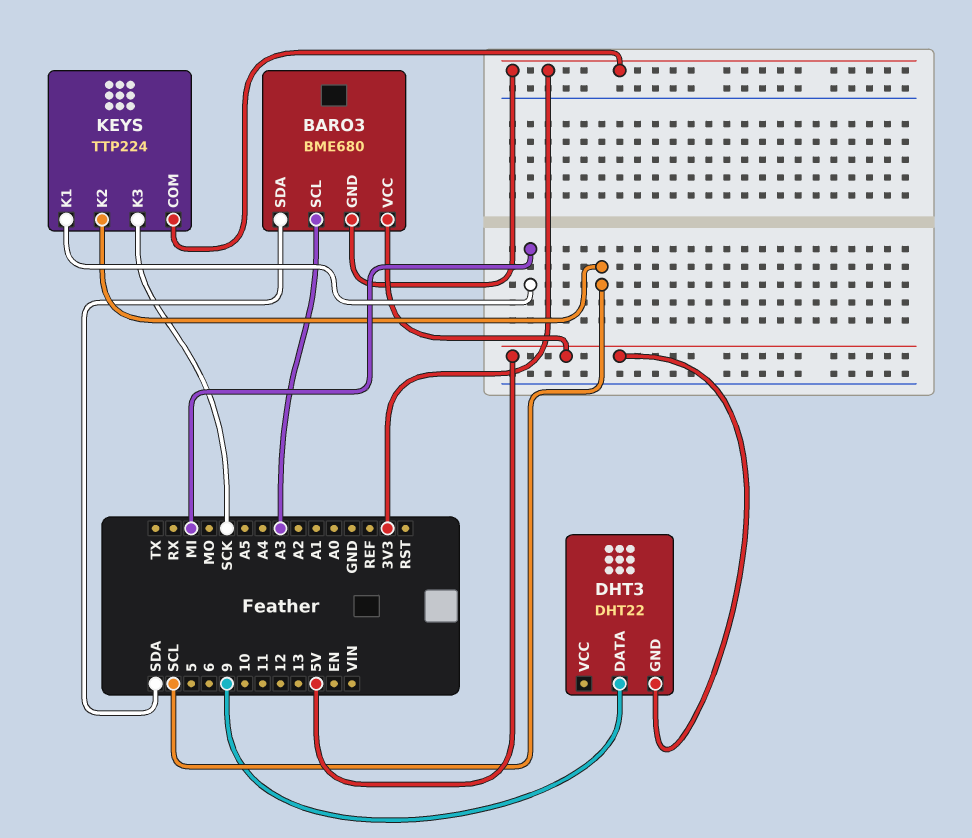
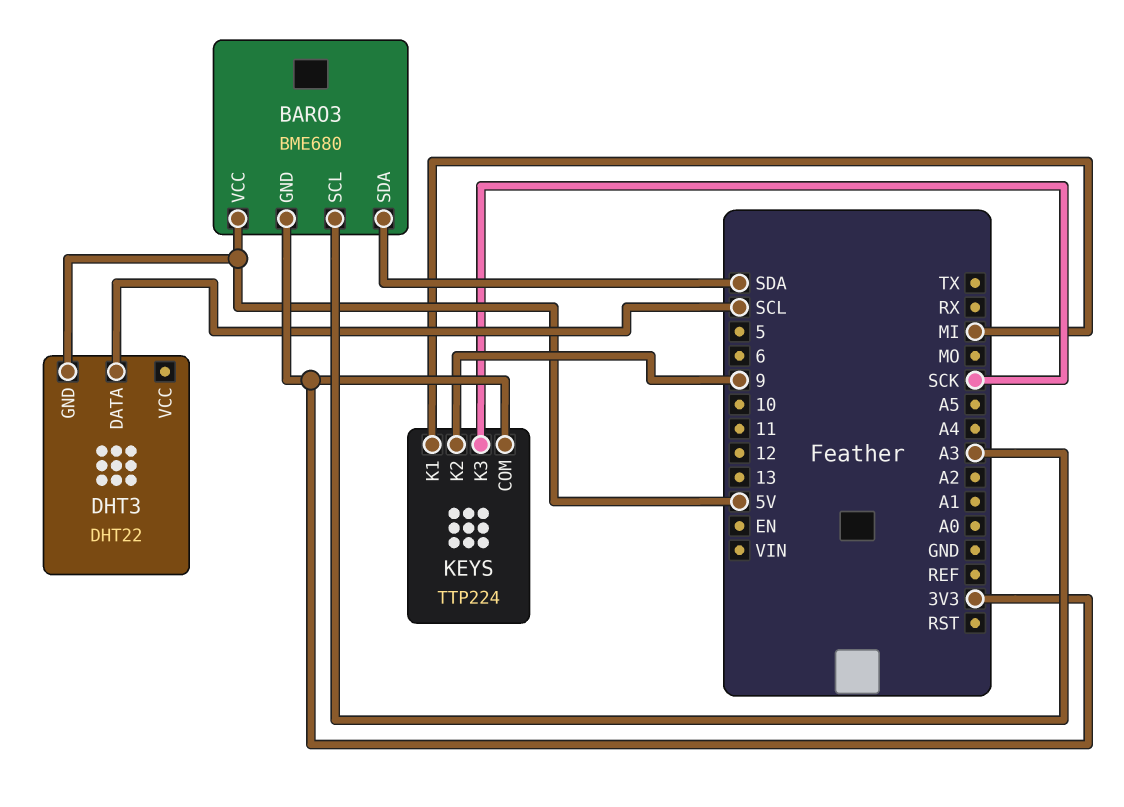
DHT3 pin DATA: 9 -> SCL
KEYS pin K2: SCL -> 9

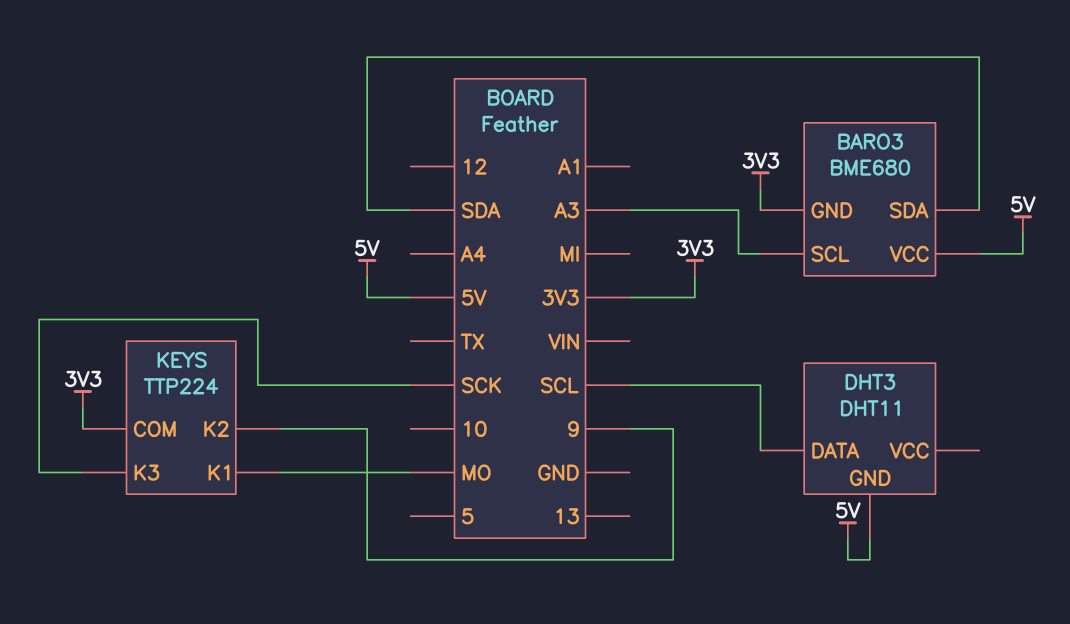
DHT3: DHT22 -> DHT11
KEYS pin K1: MI -> MO

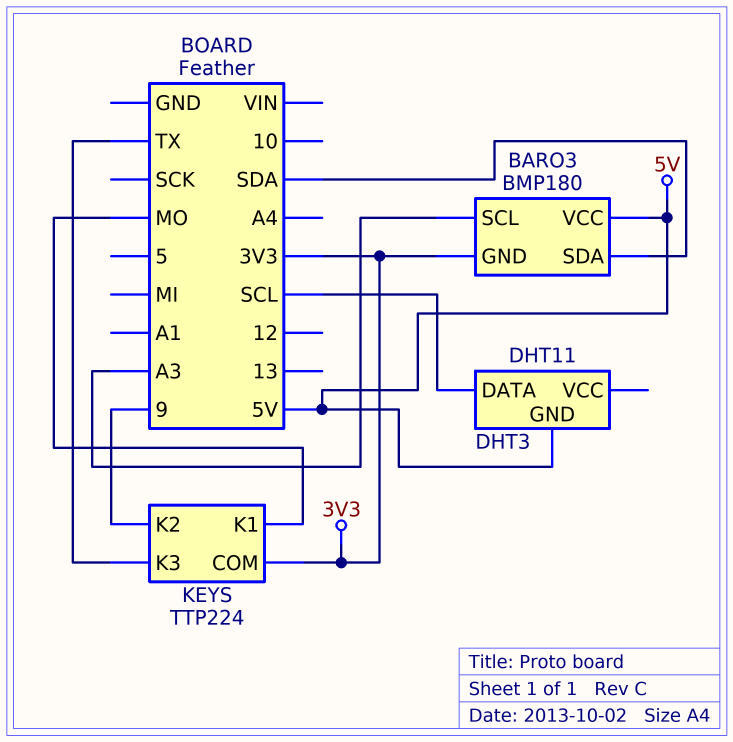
BARO3: BME680 -> BMP180
KEYS pin K3: SCK -> TX

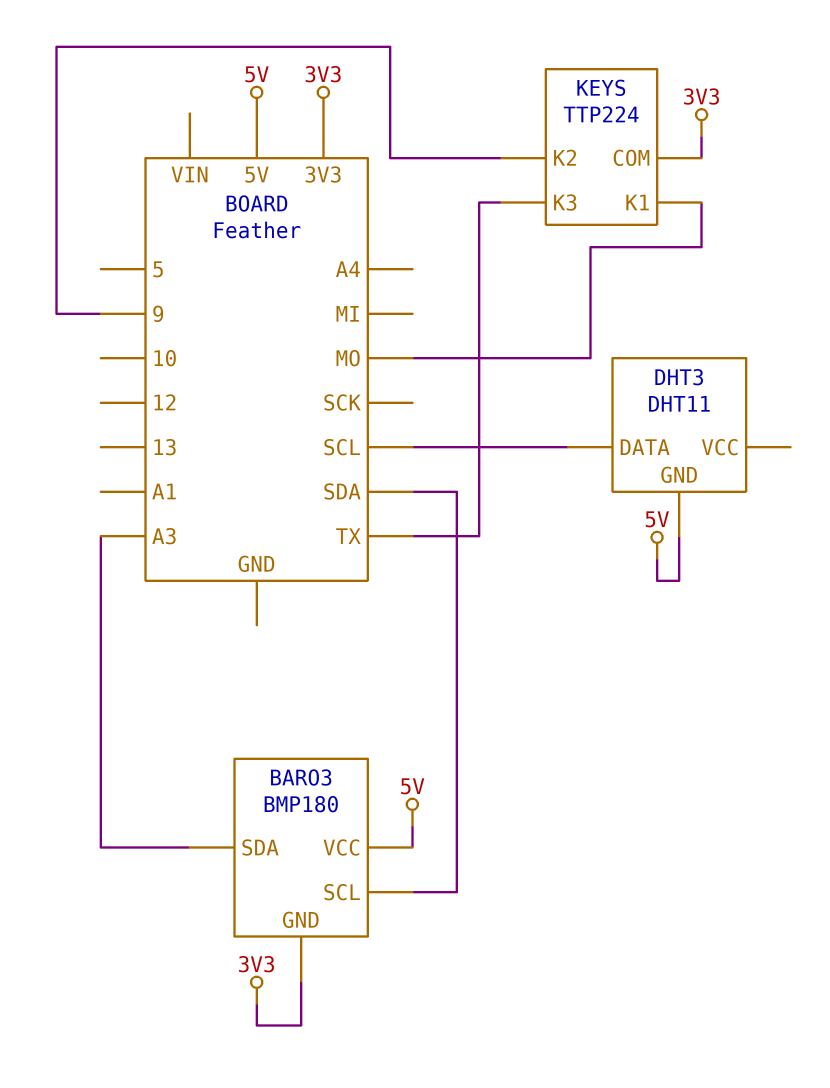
BARO3 pin SCL: A3 -> SDA
BARO3 pin SDA: SDA -> A3

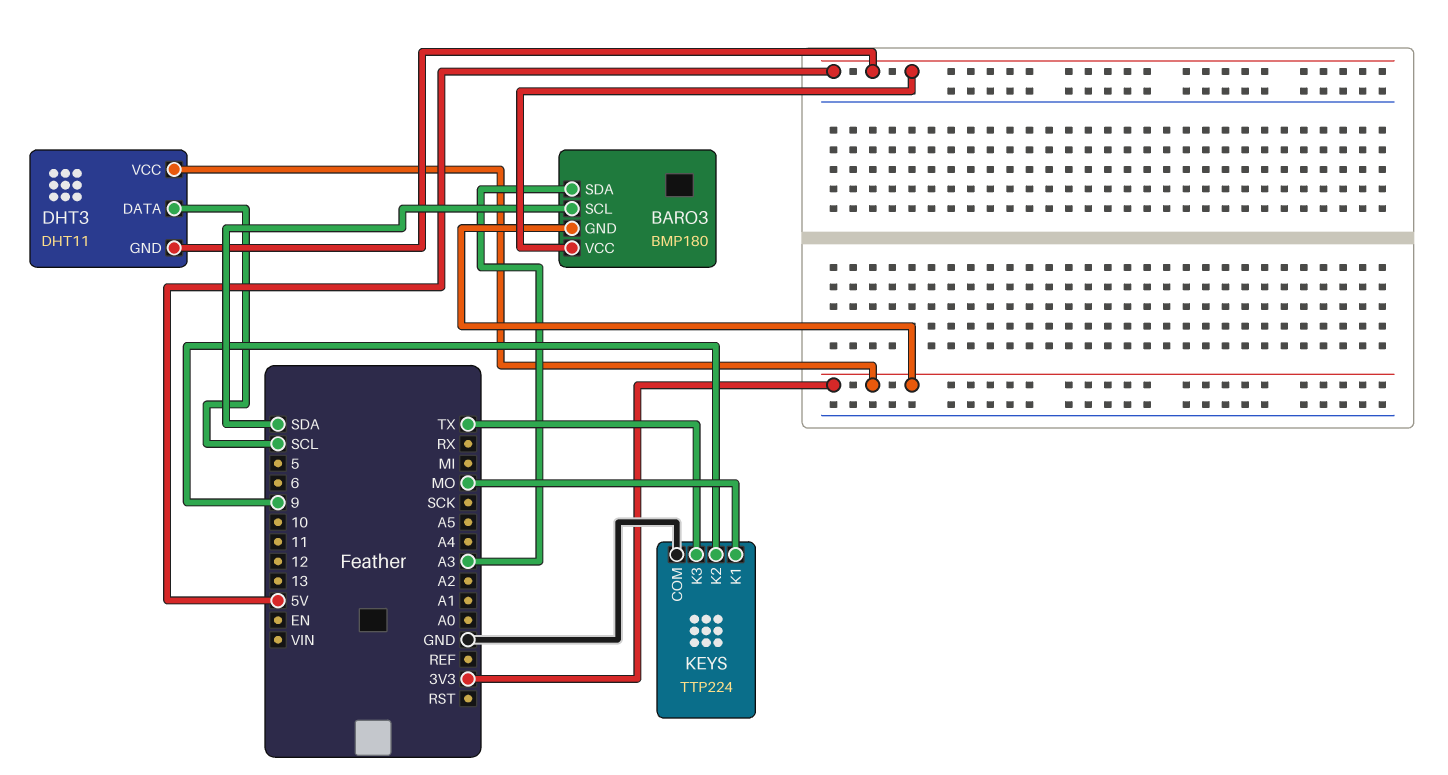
DHT3 pin VCC: none -> 3V3
KEYS pin COM: 3V3 -> GND

